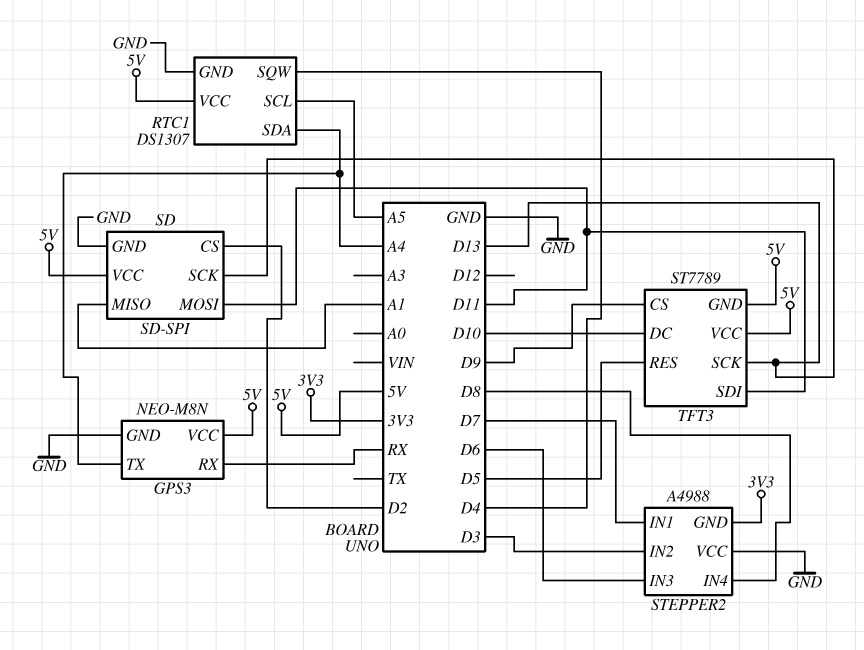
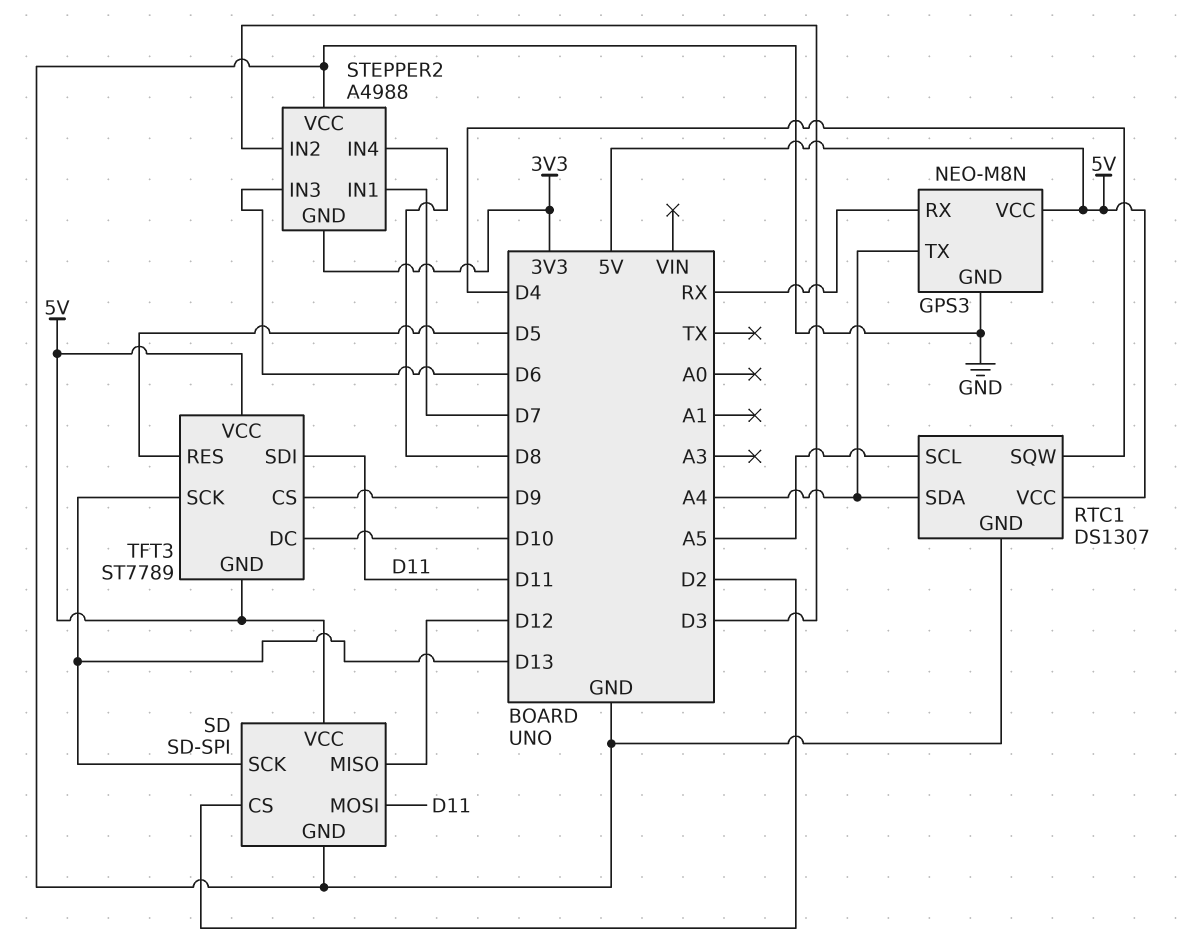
SD pin MISO: A1 -> D12

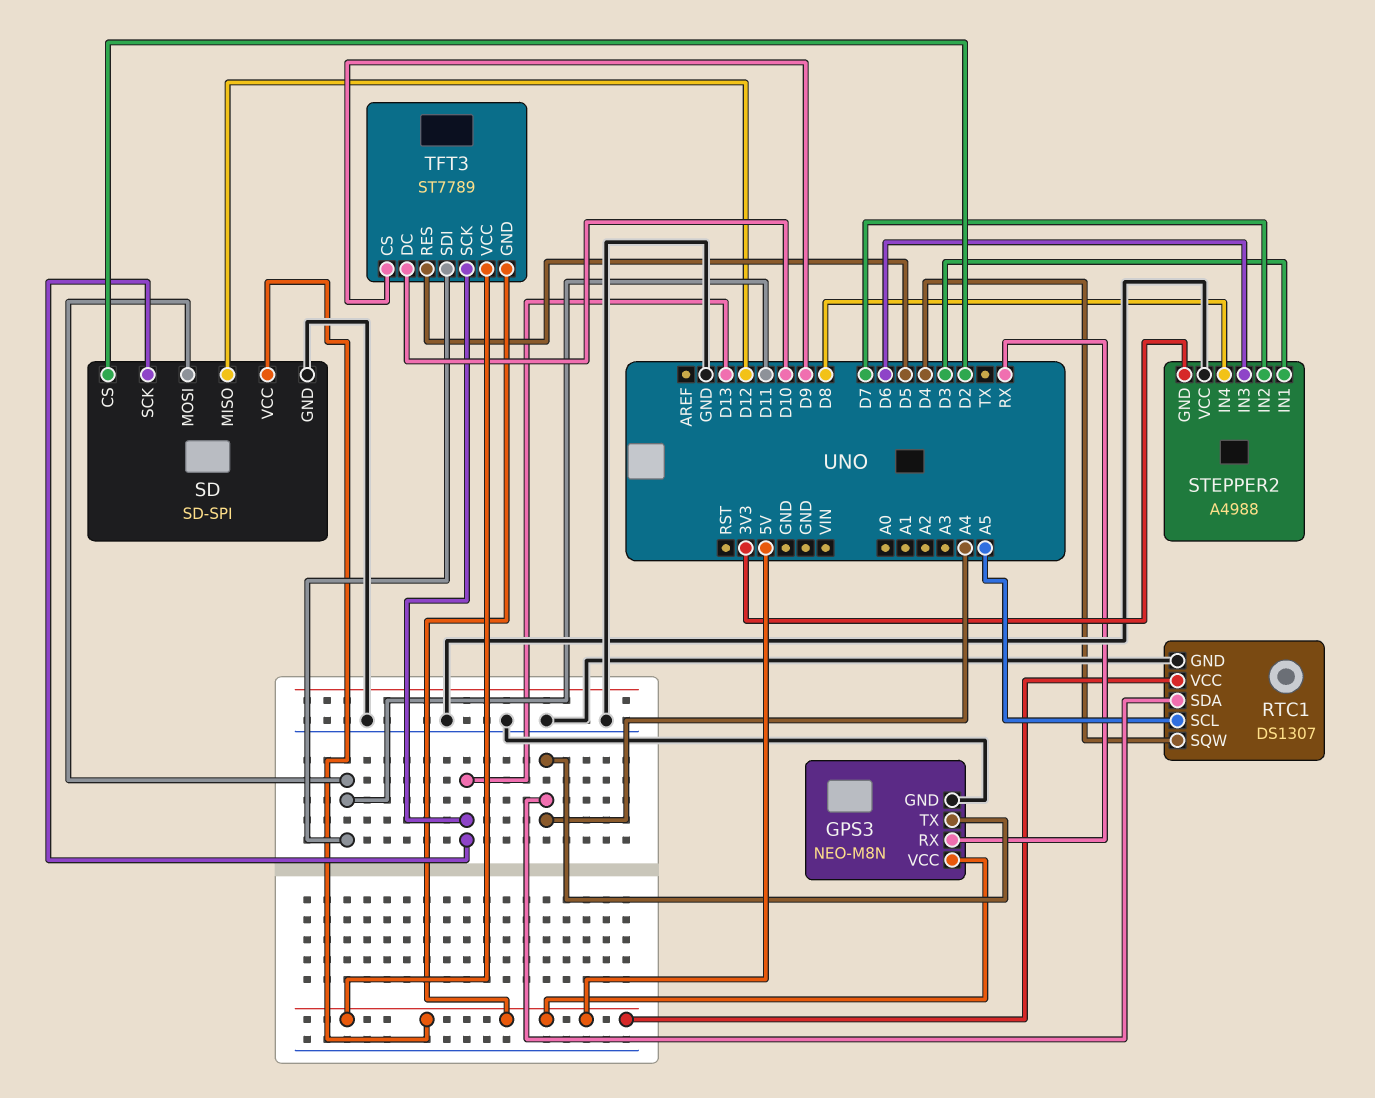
STEPPER2 pin IN1: D7 -> D3
STEPPER2 pin IN2: D3 -> D7

